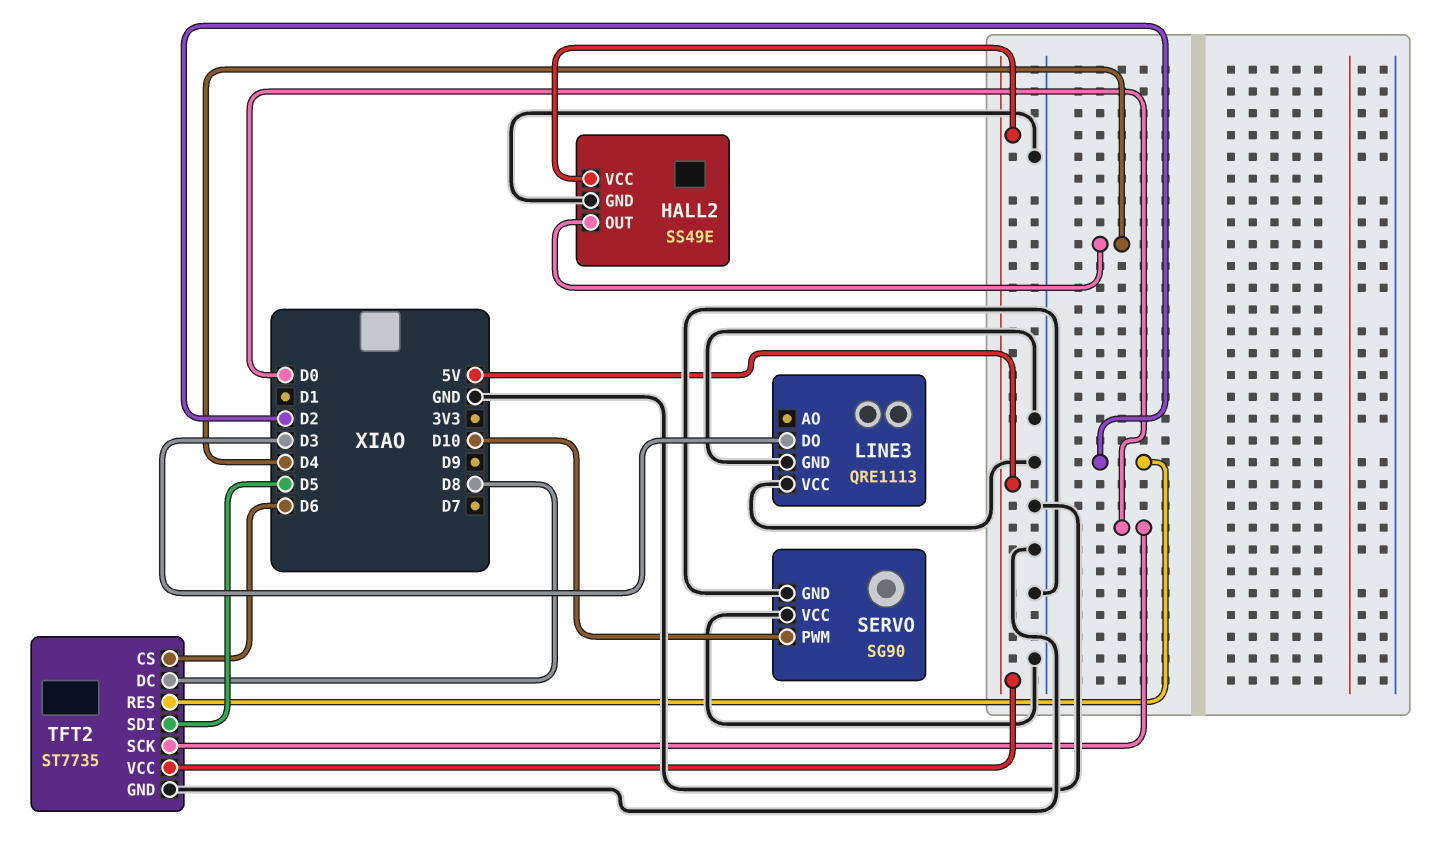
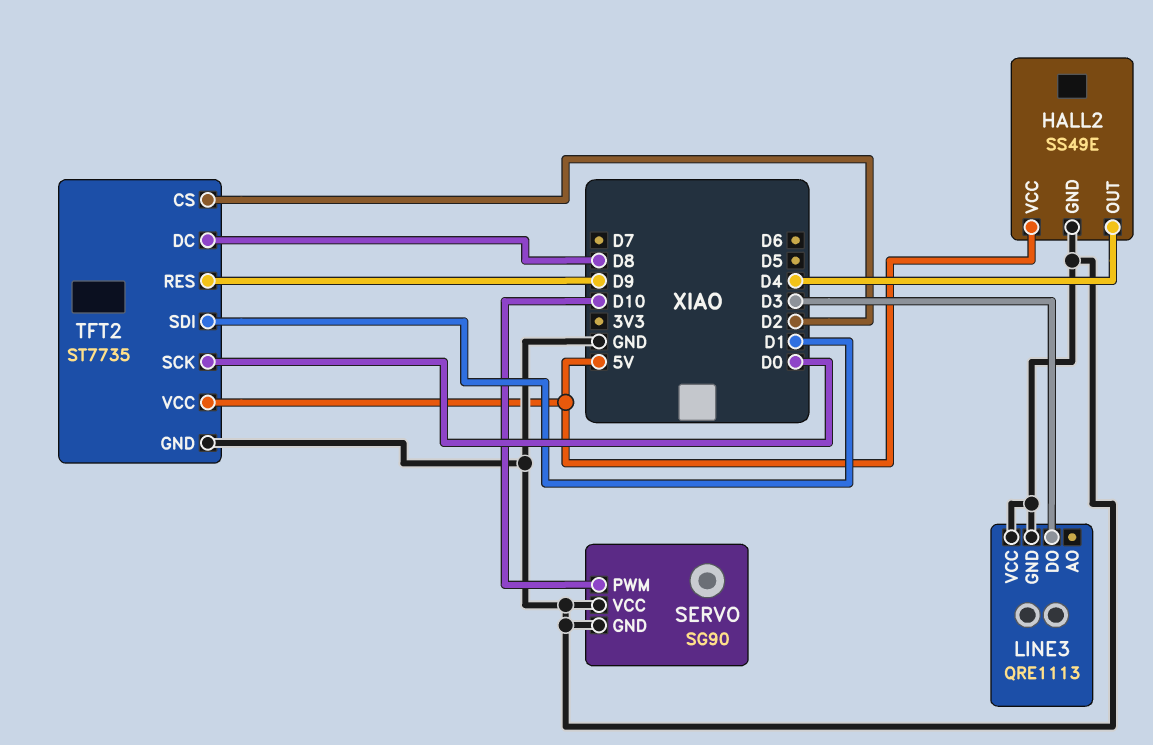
TFT2 pin CS: D6 -> D2
TFT2 pin RES: D2 -> D9
TFT2 pin SDI: D5 -> D1

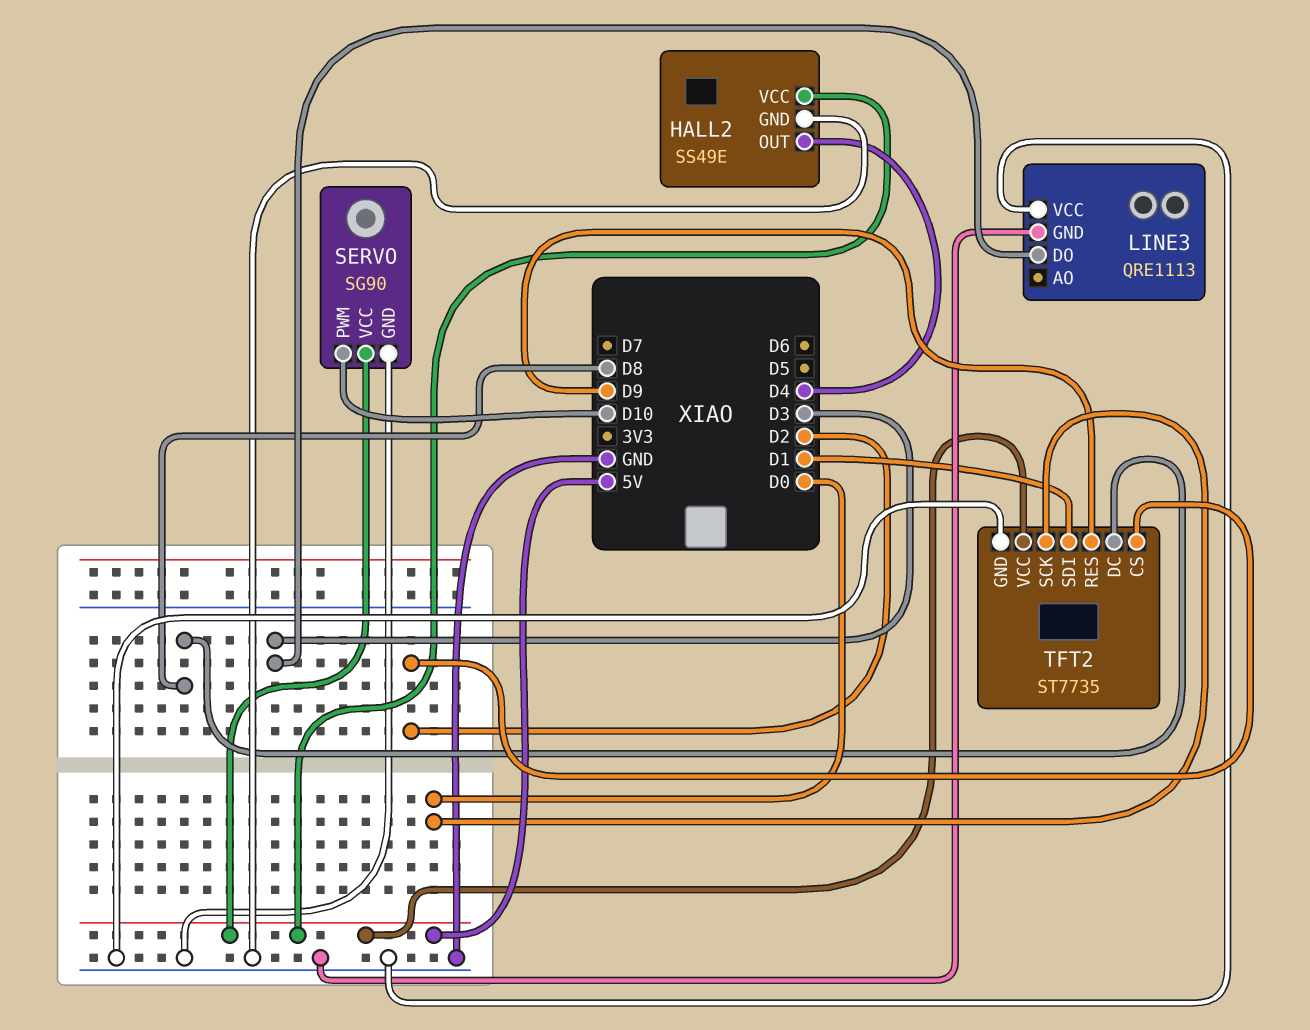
SERVO pin VCC: GND -> 5V

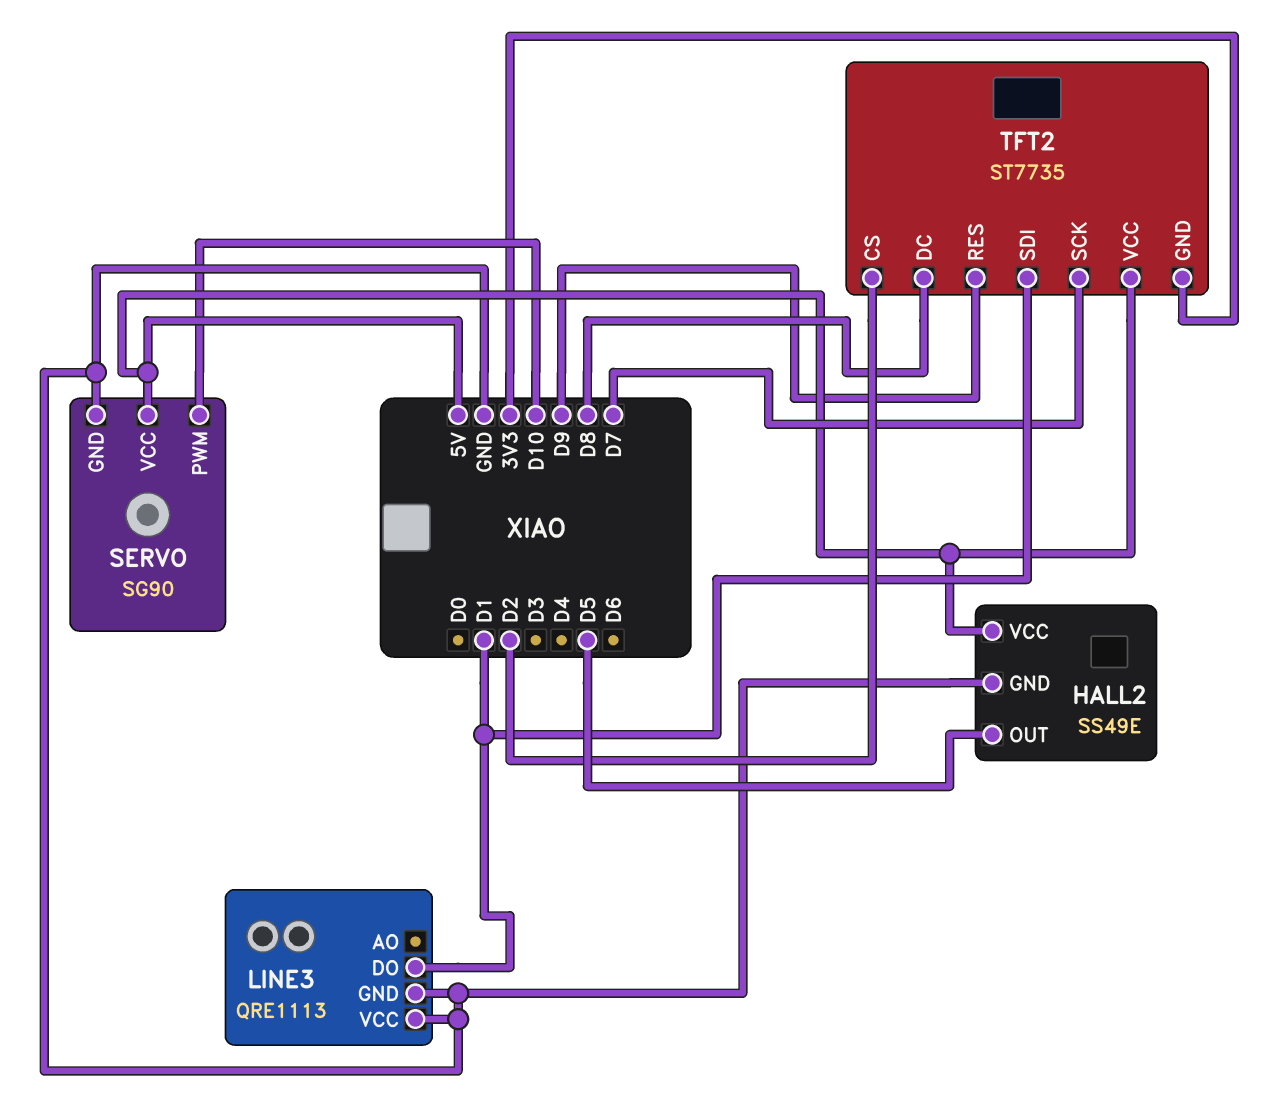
HALL2 pin OUT: D4 -> D5
LINE3 pin DO: D3 -> D1
TFT2 pin GND: GND -> 3V3
TFT2 pin SCK: D0 -> D7

